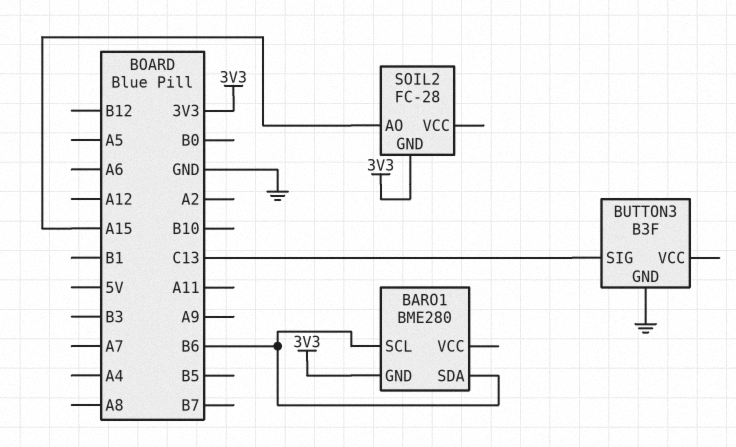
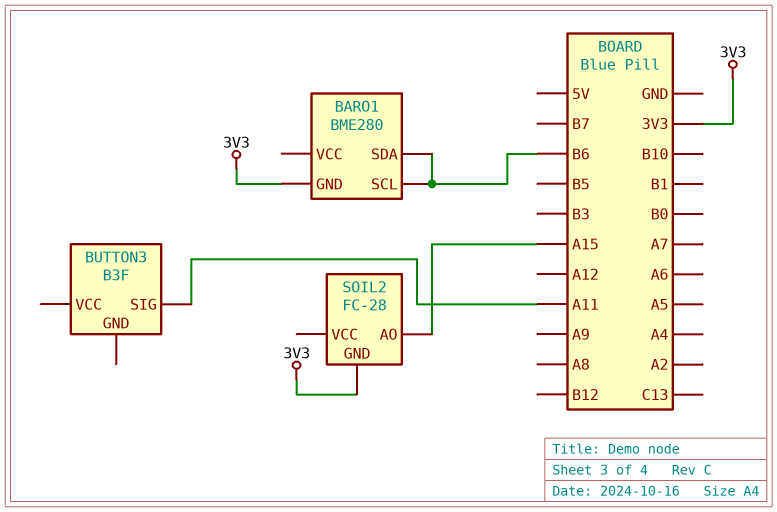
BUTTON3 pin GND: GND -> none
BUTTON3 pin SIG: C13 -> A11

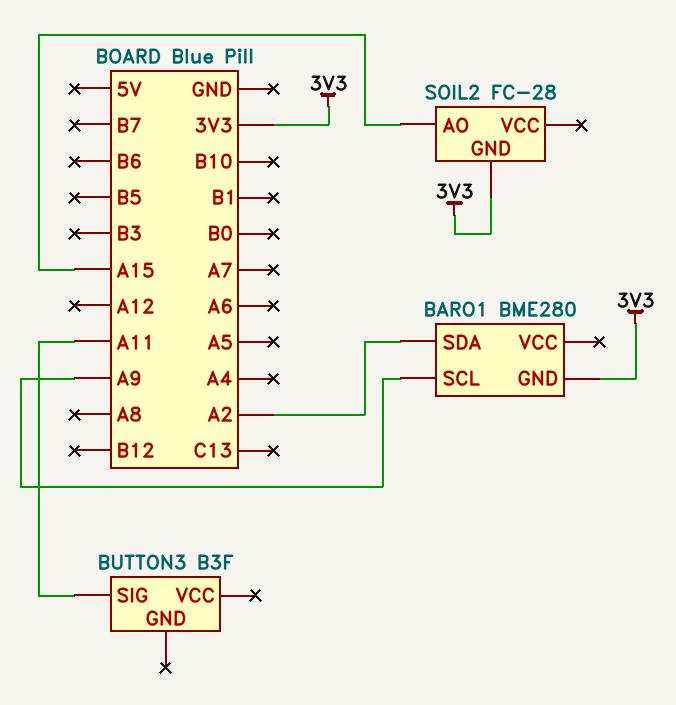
BARO1 pin SCL: B6 -> A9
BARO1 pin SDA: B6 -> A2

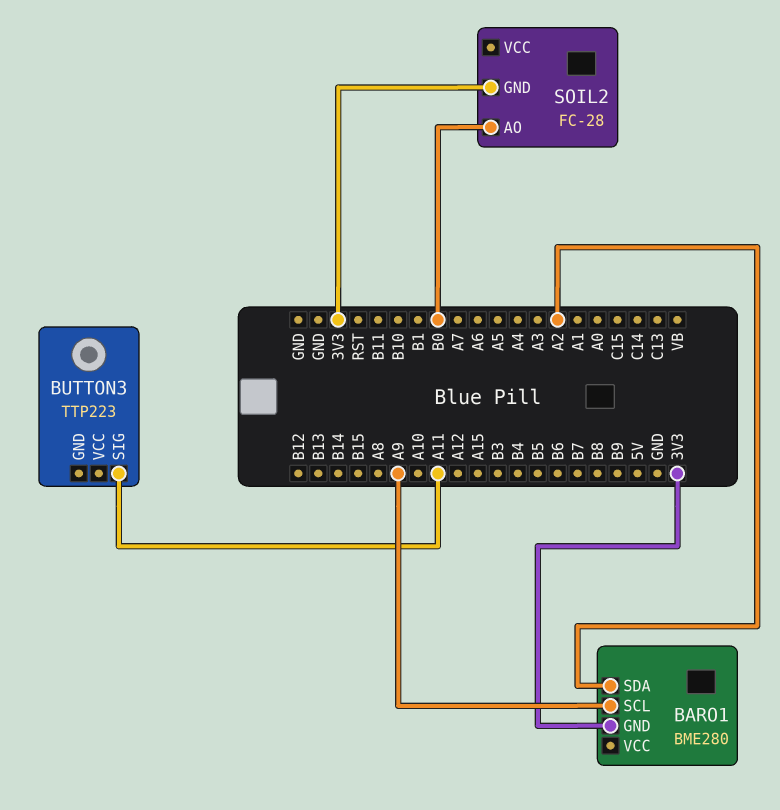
BUTTON3: B3F -> TTP223
SOIL2 pin AO: A15 -> B0

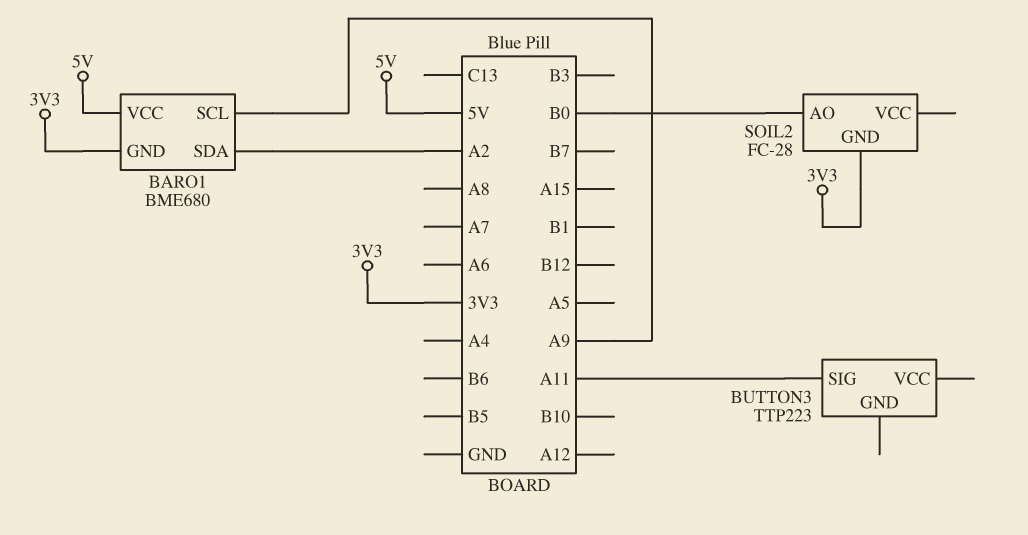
BARO1: BME280 -> BME680
BARO1 pin VCC: none -> 5V

